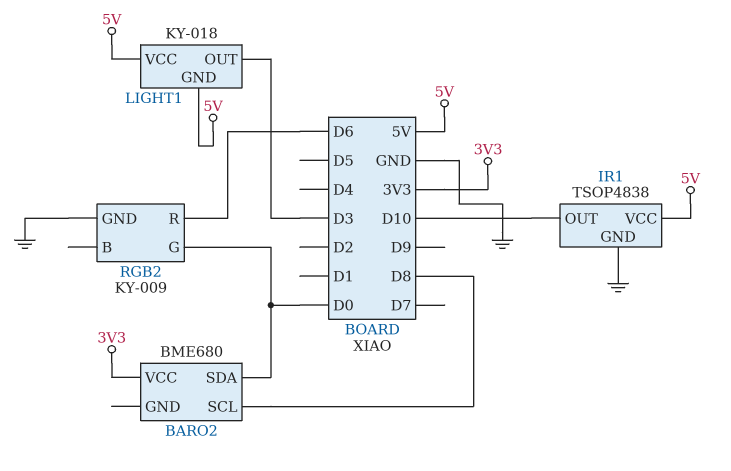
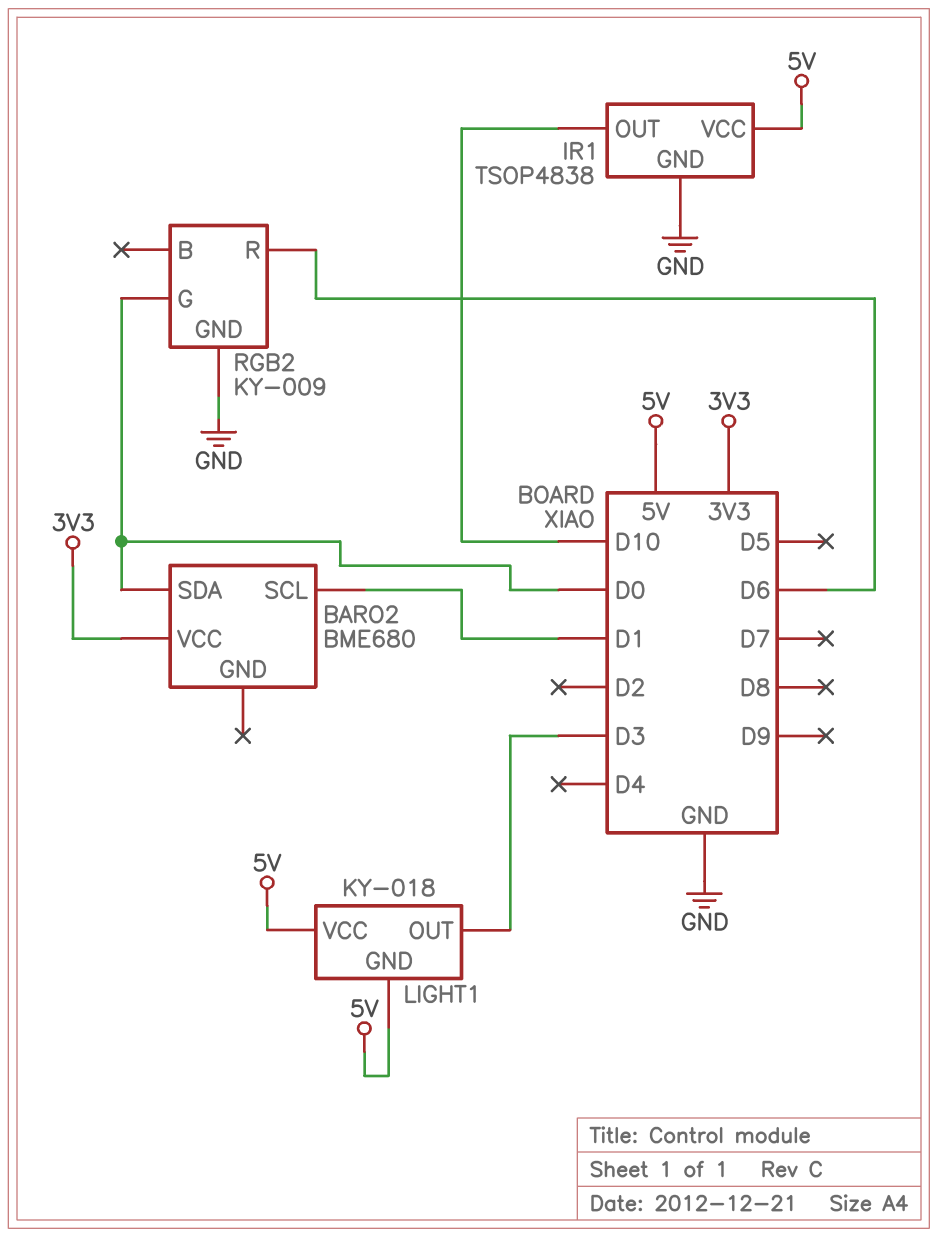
BARO2 pin SCL: D8 -> D1

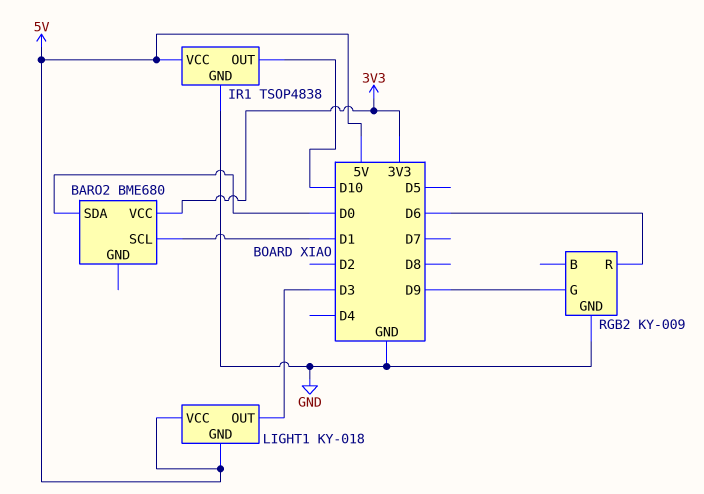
RGB2 pin G: D0 -> D9

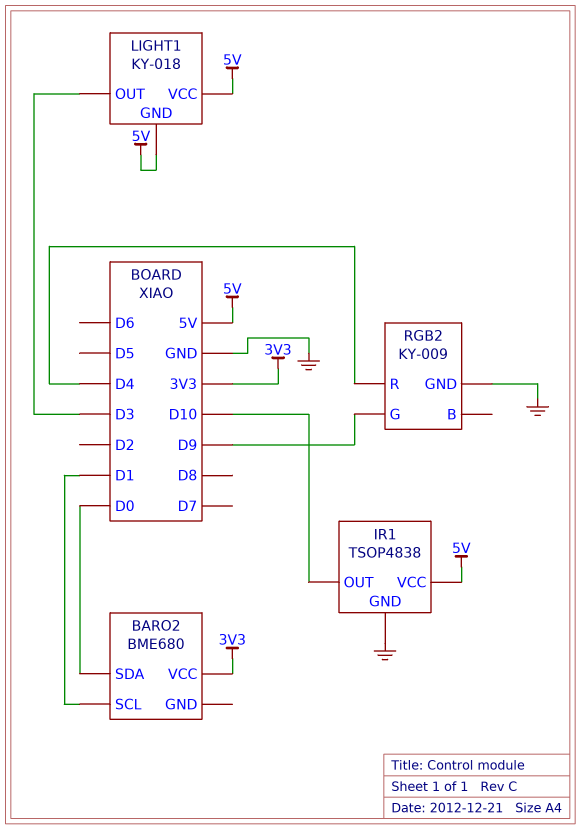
RGB2 pin R: D6 -> D4

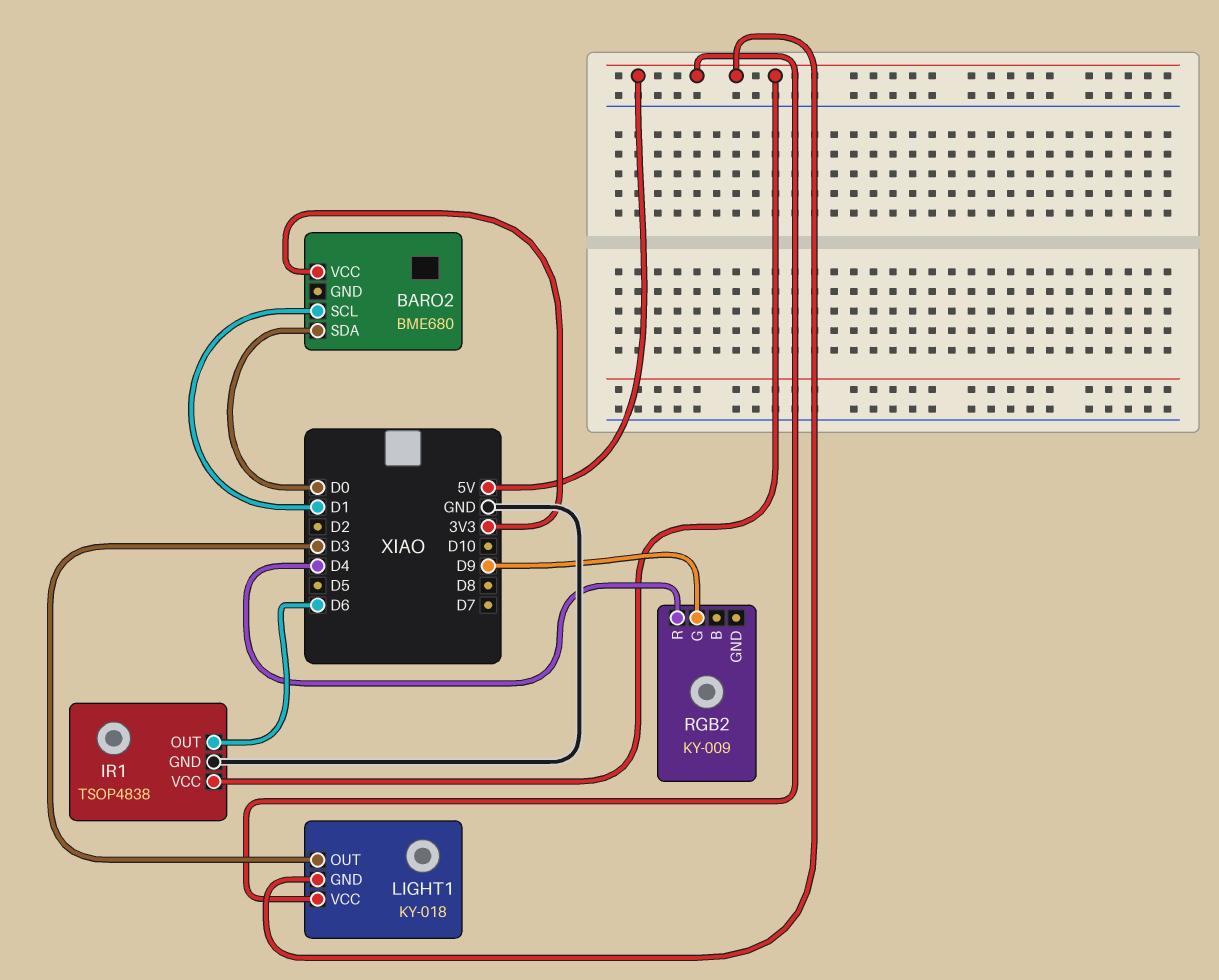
IR1 pin OUT: D10 -> D6
RGB2 pin GND: GND -> none

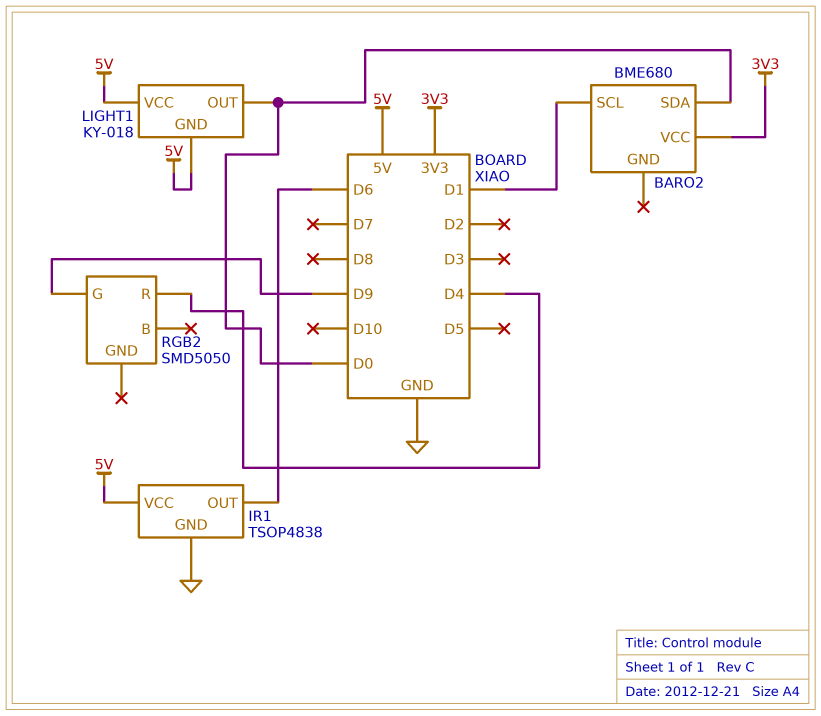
LIGHT1 pin OUT: D3 -> D0
RGB2: KY-009 -> SMD5050

